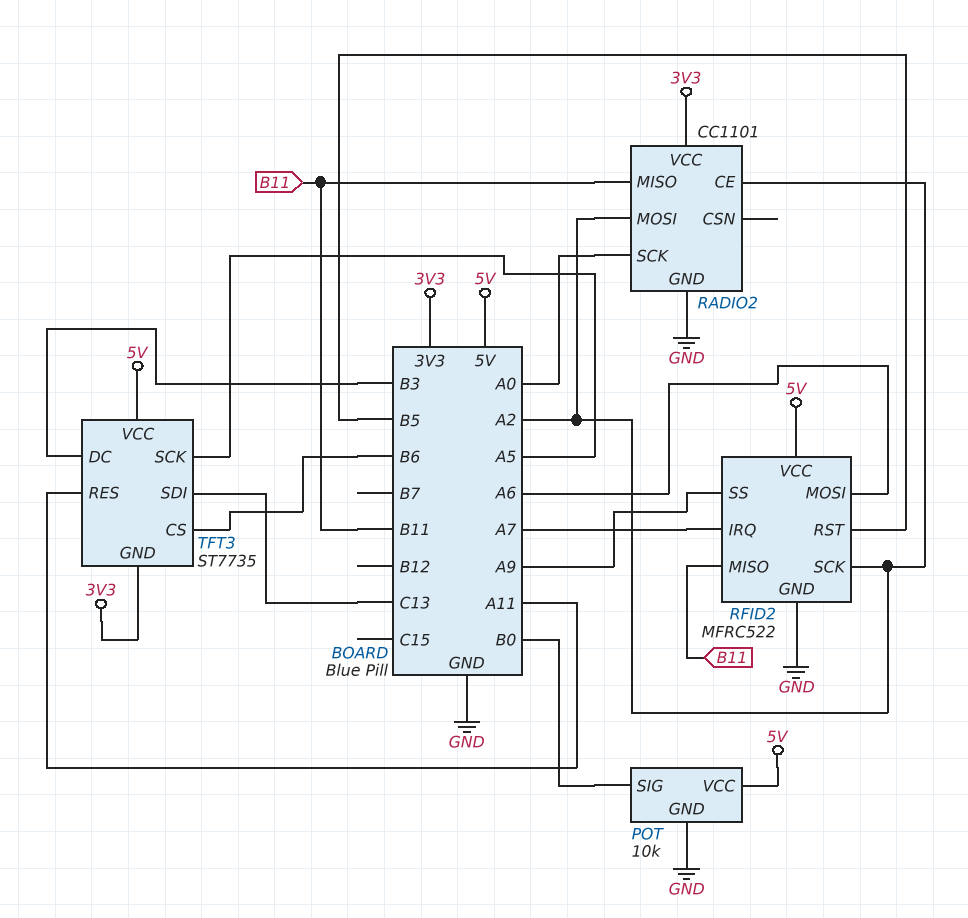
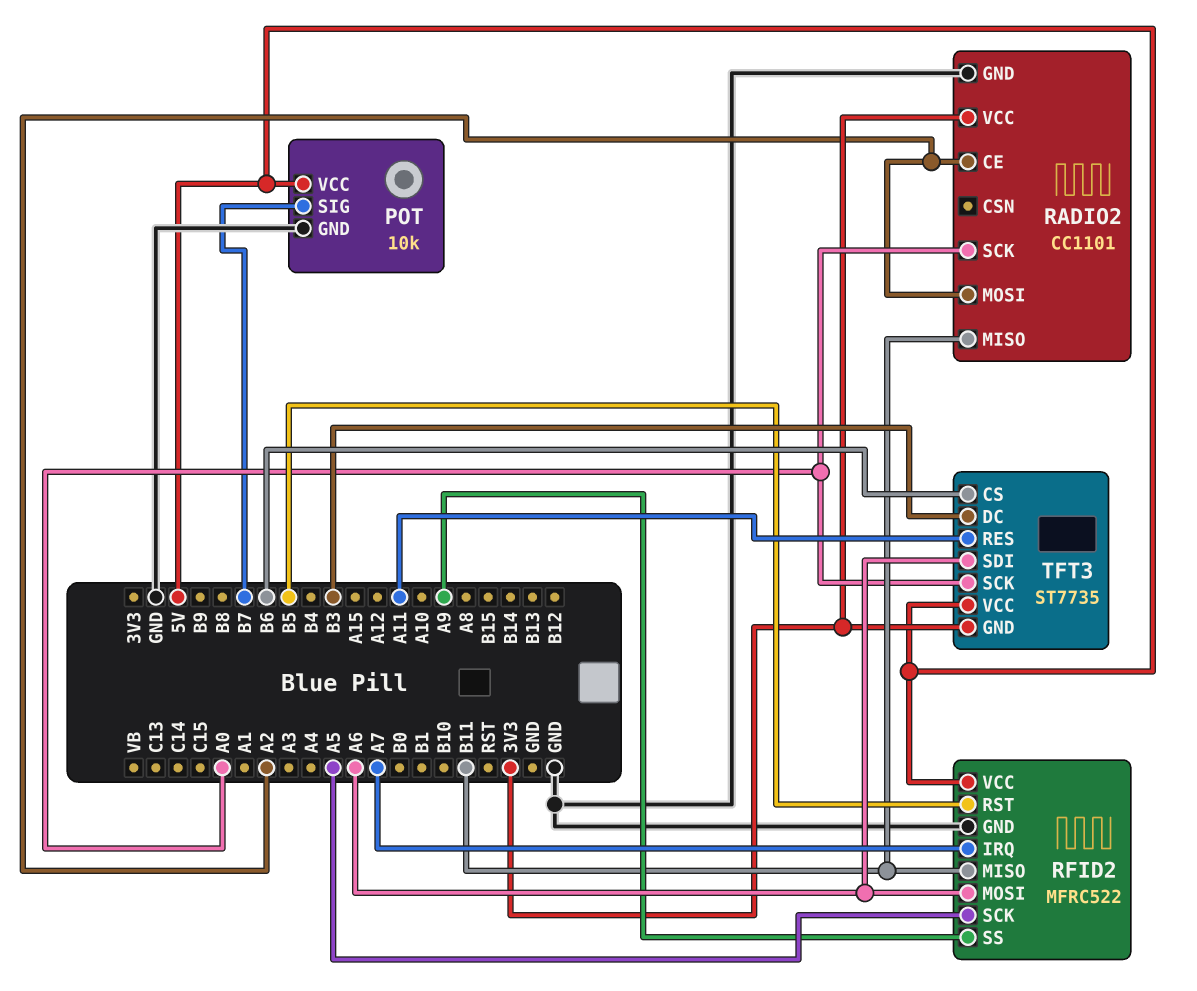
POT pin SIG: B0 -> B7
RFID2 pin SCK: A2 -> A5
TFT3 pin SCK: A5 -> A0
TFT3 pin SDI: C13 -> A6

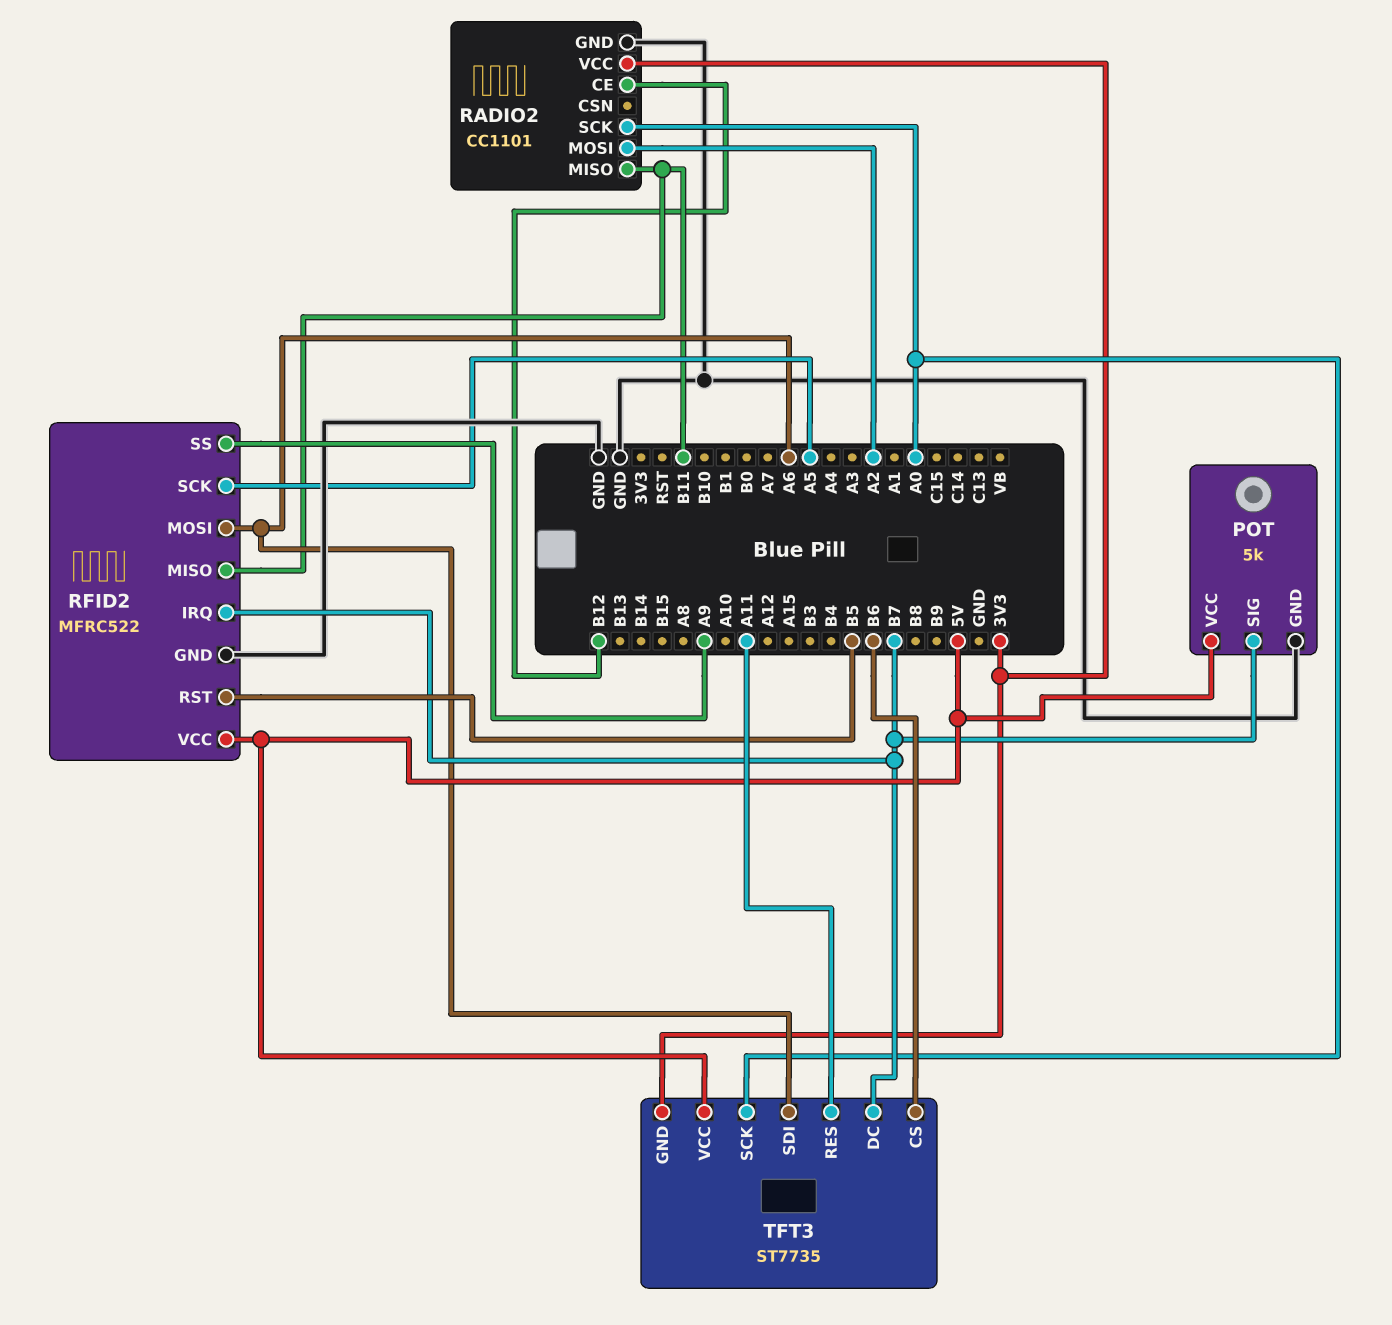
POT: 10k -> 5k
RADIO2 pin CE: A2 -> B12
RFID2 pin IRQ: A7 -> B7
TFT3 pin DC: B3 -> B7

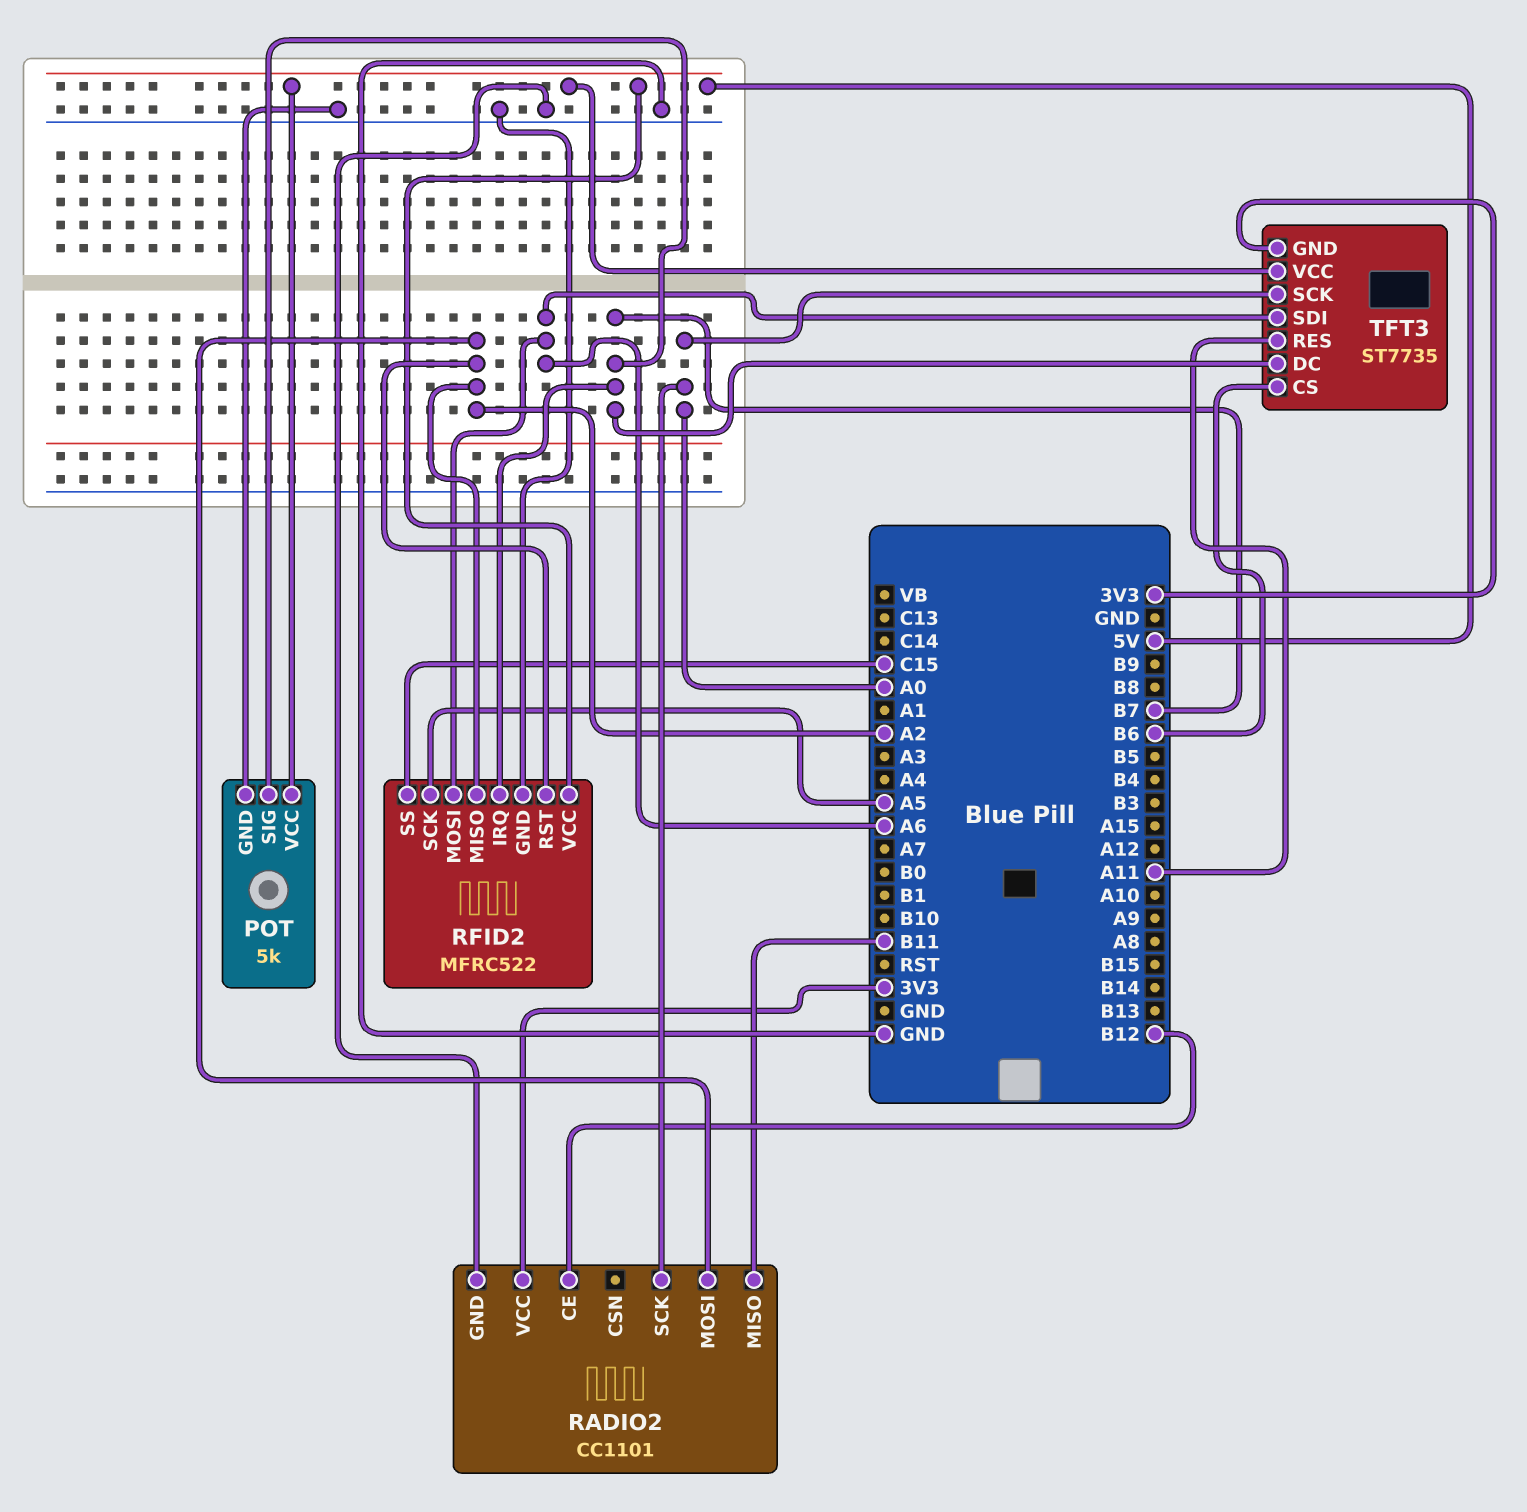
RFID2 pin MISO: B11 -> A2
RFID2 pin RST: B5 -> A2
RFID2 pin SS: A9 -> C15

